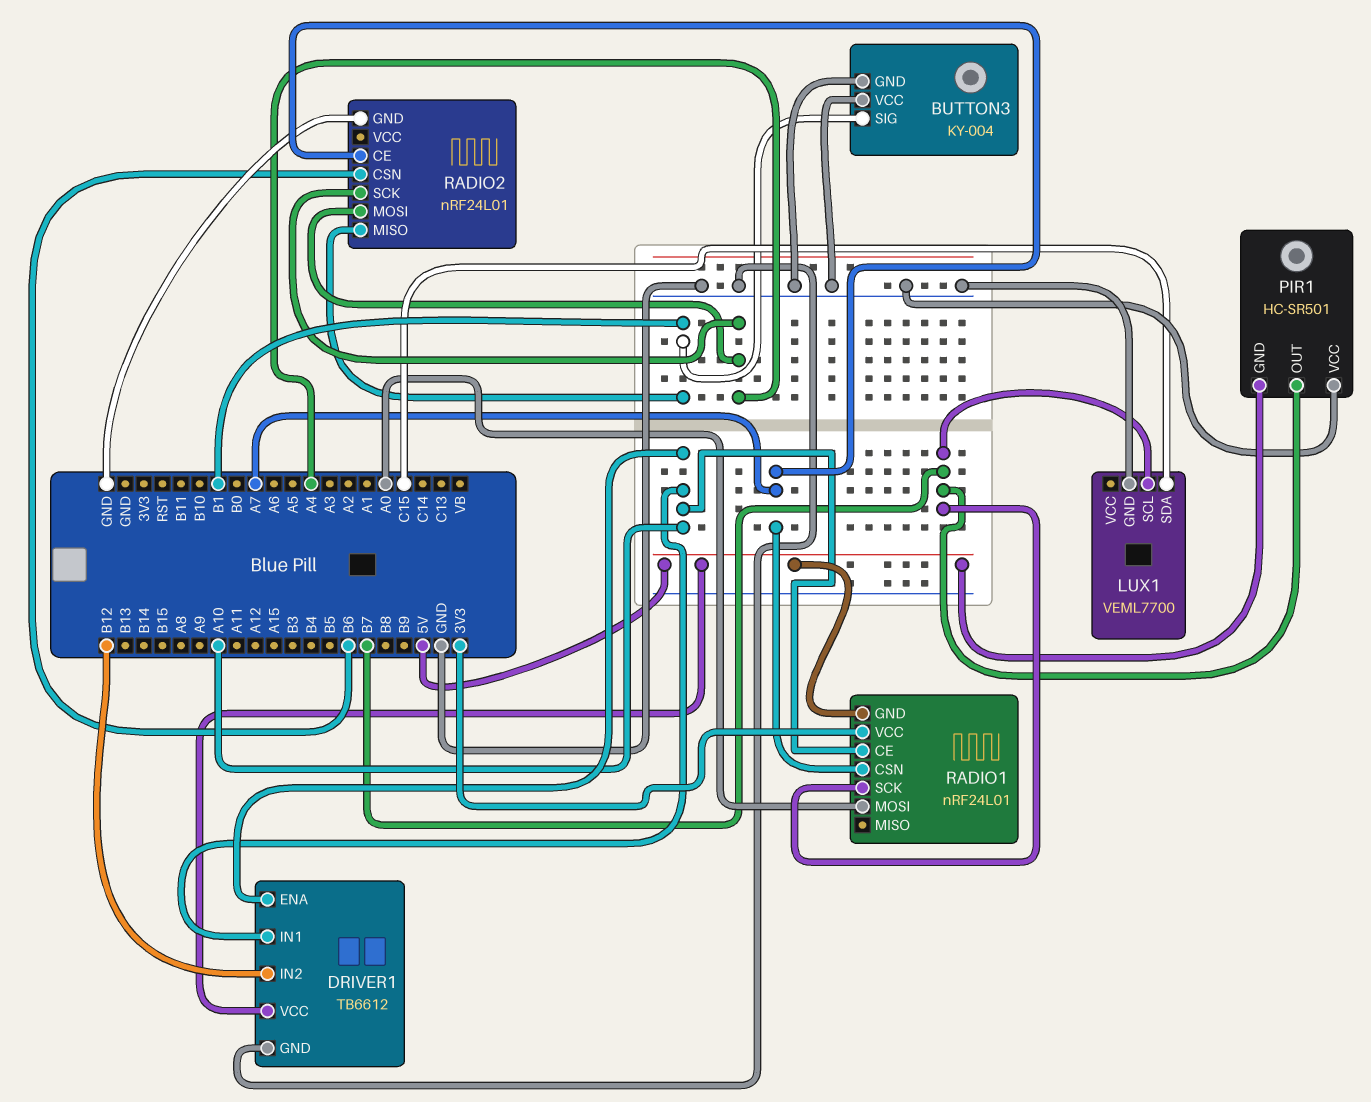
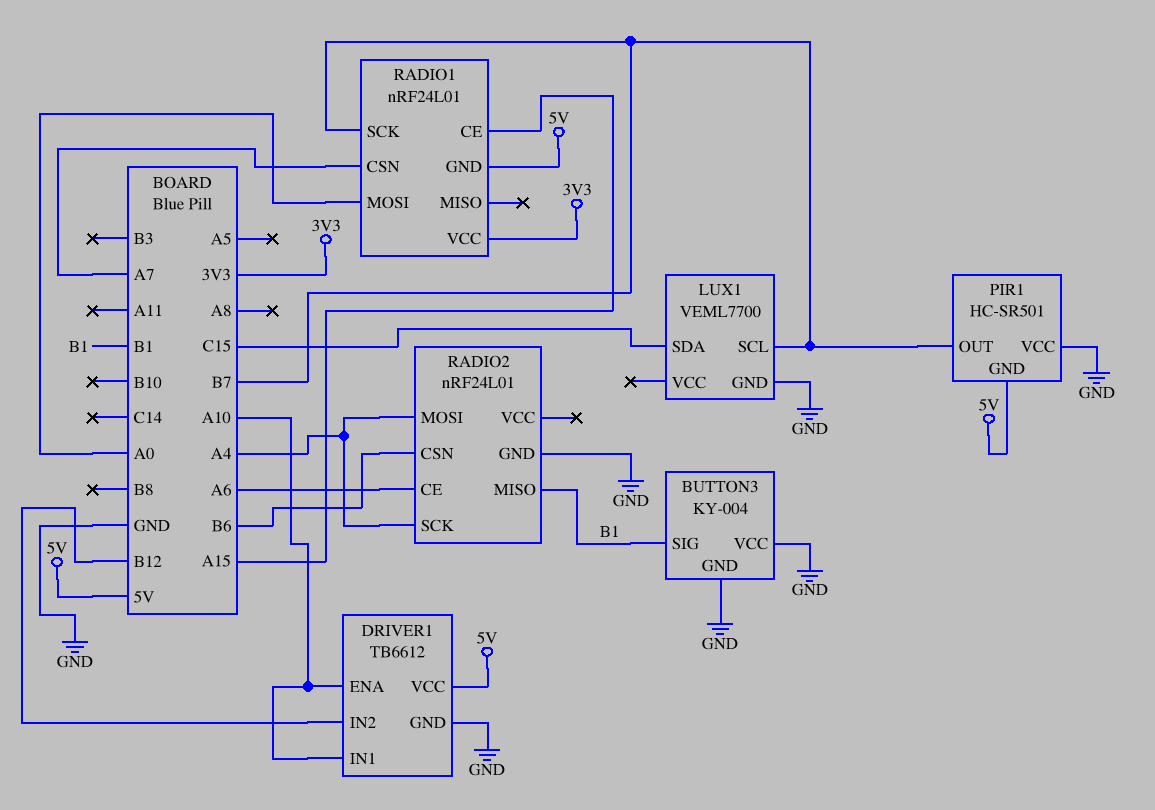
RADIO1 pin CE: A10 -> A15
RADIO2 pin CE: A7 -> A6

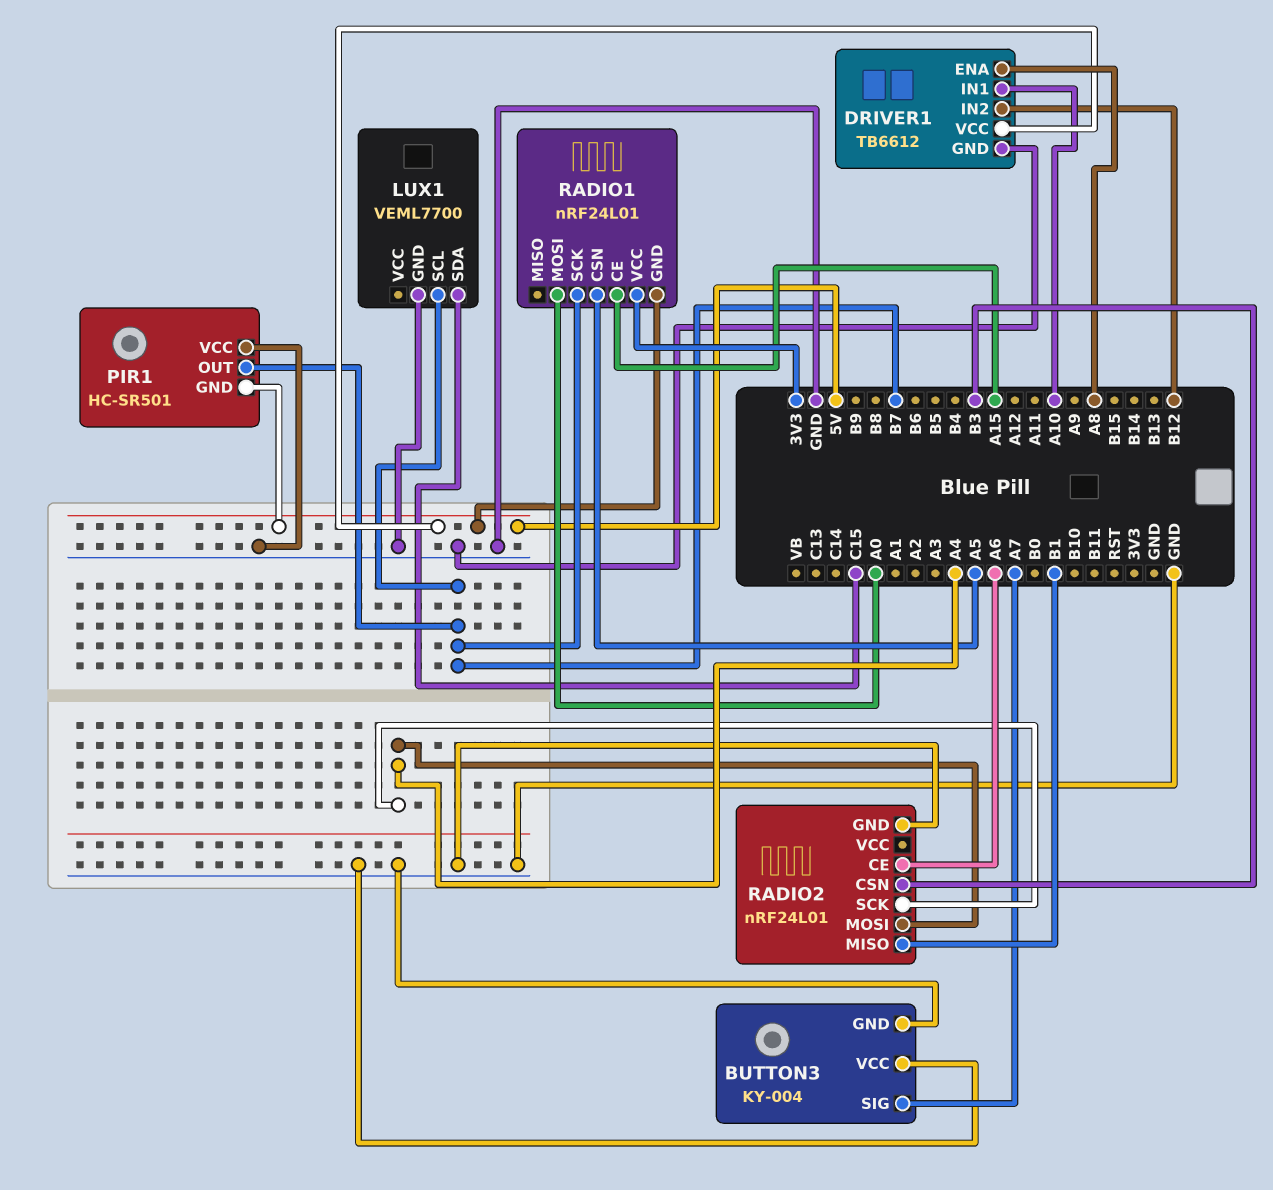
BUTTON3 pin SIG: B1 -> A7
DRIVER1 pin ENA: A10 -> A8
RADIO1 pin CSN: A7 -> A5
RADIO2 pin CSN: B6 -> B3

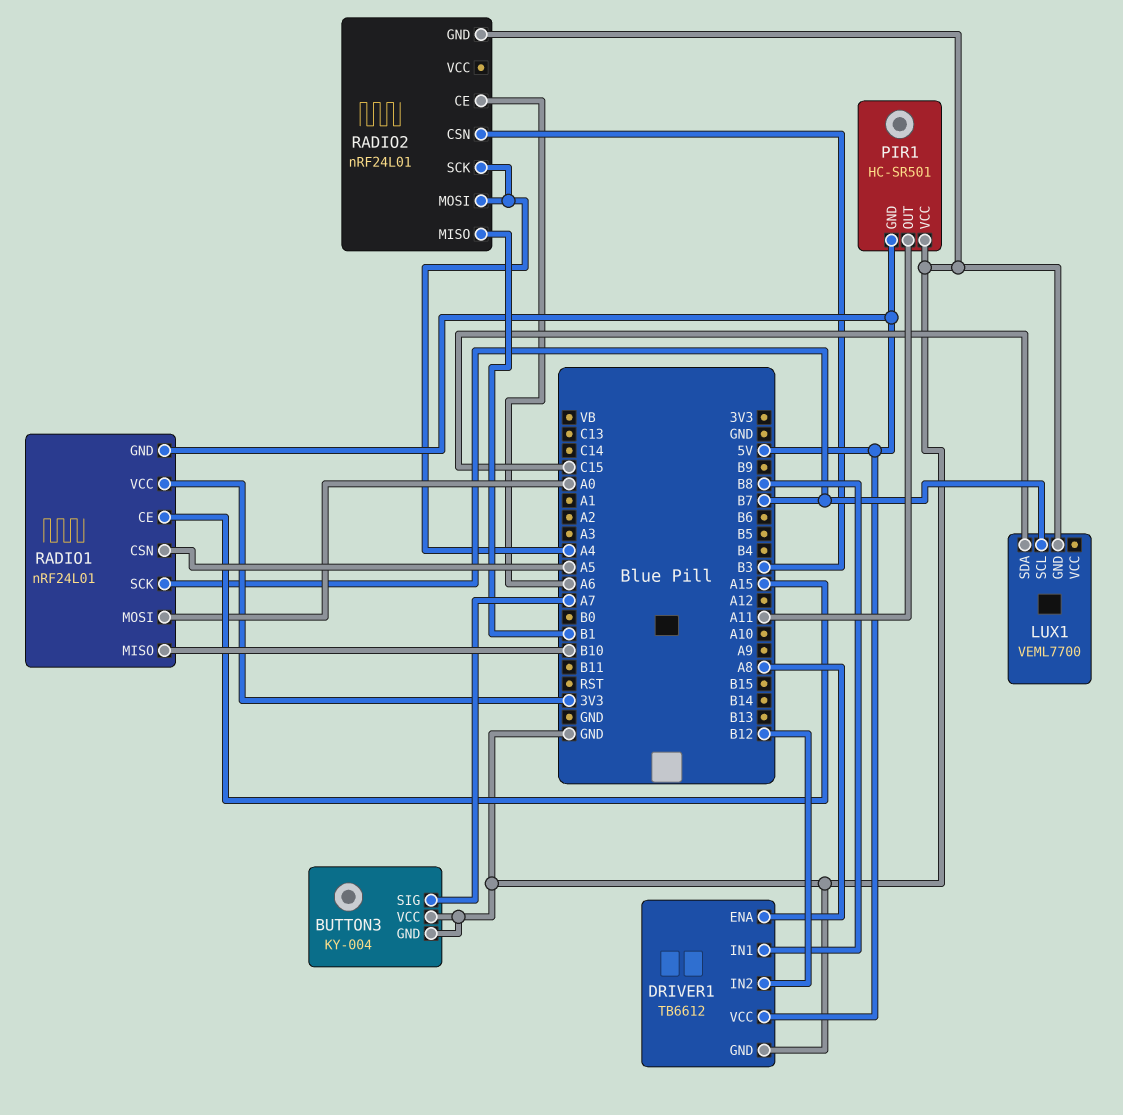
DRIVER1 pin IN1: A10 -> B8
PIR1 pin OUT: B7 -> A11
RADIO1 pin MISO: none -> B10

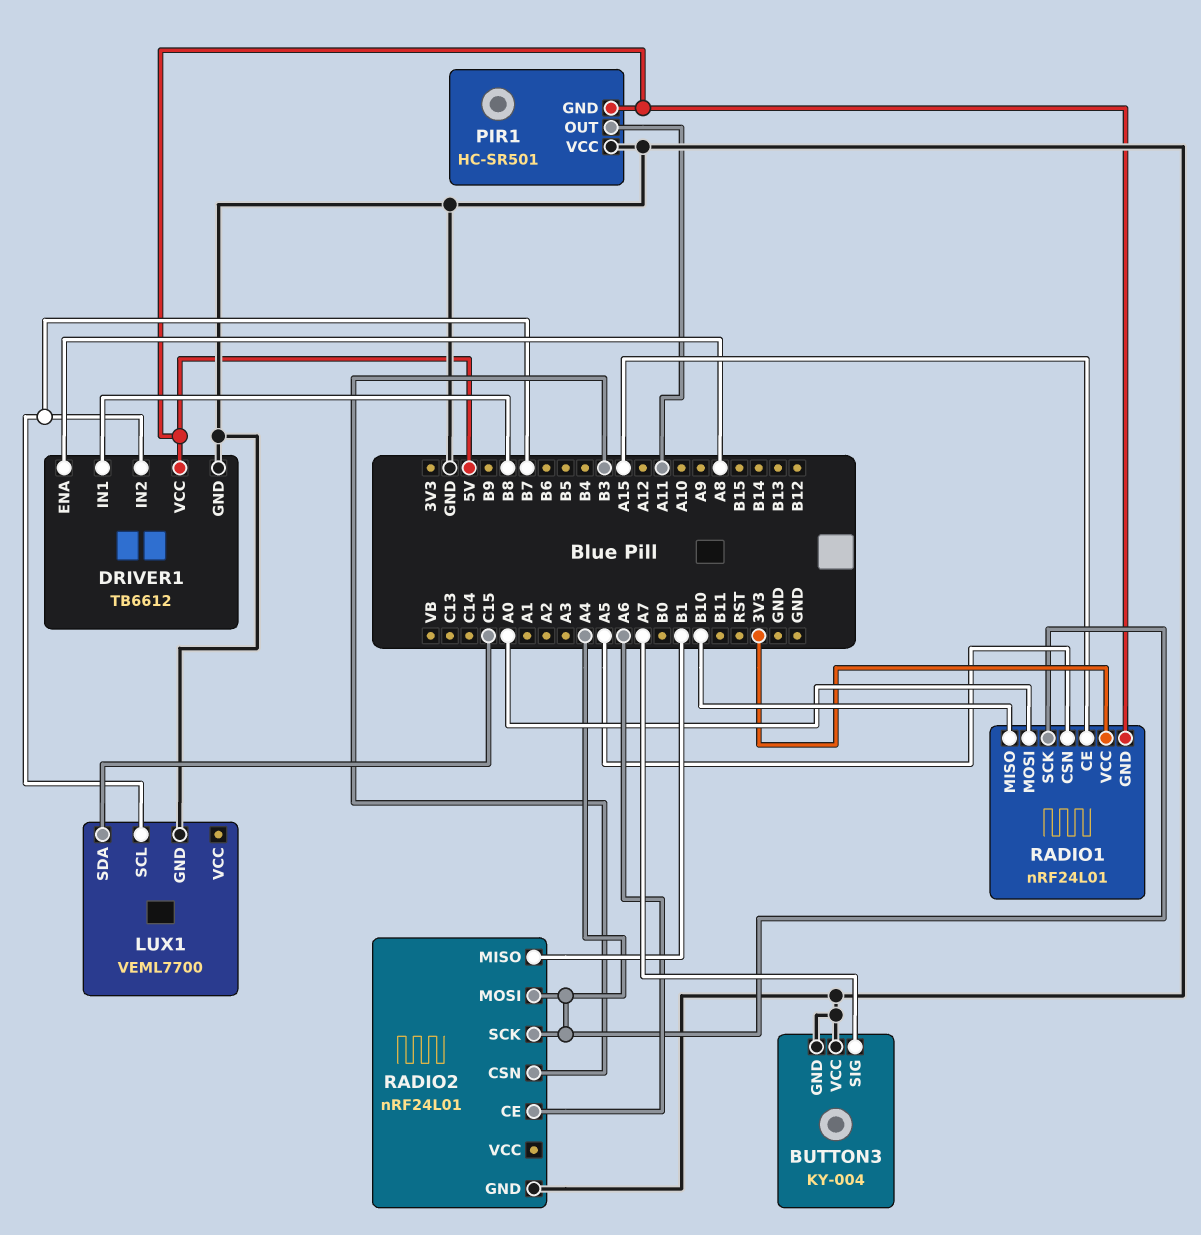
DRIVER1 pin IN2: B12 -> B7
RADIO1 pin SCK: B7 -> A4

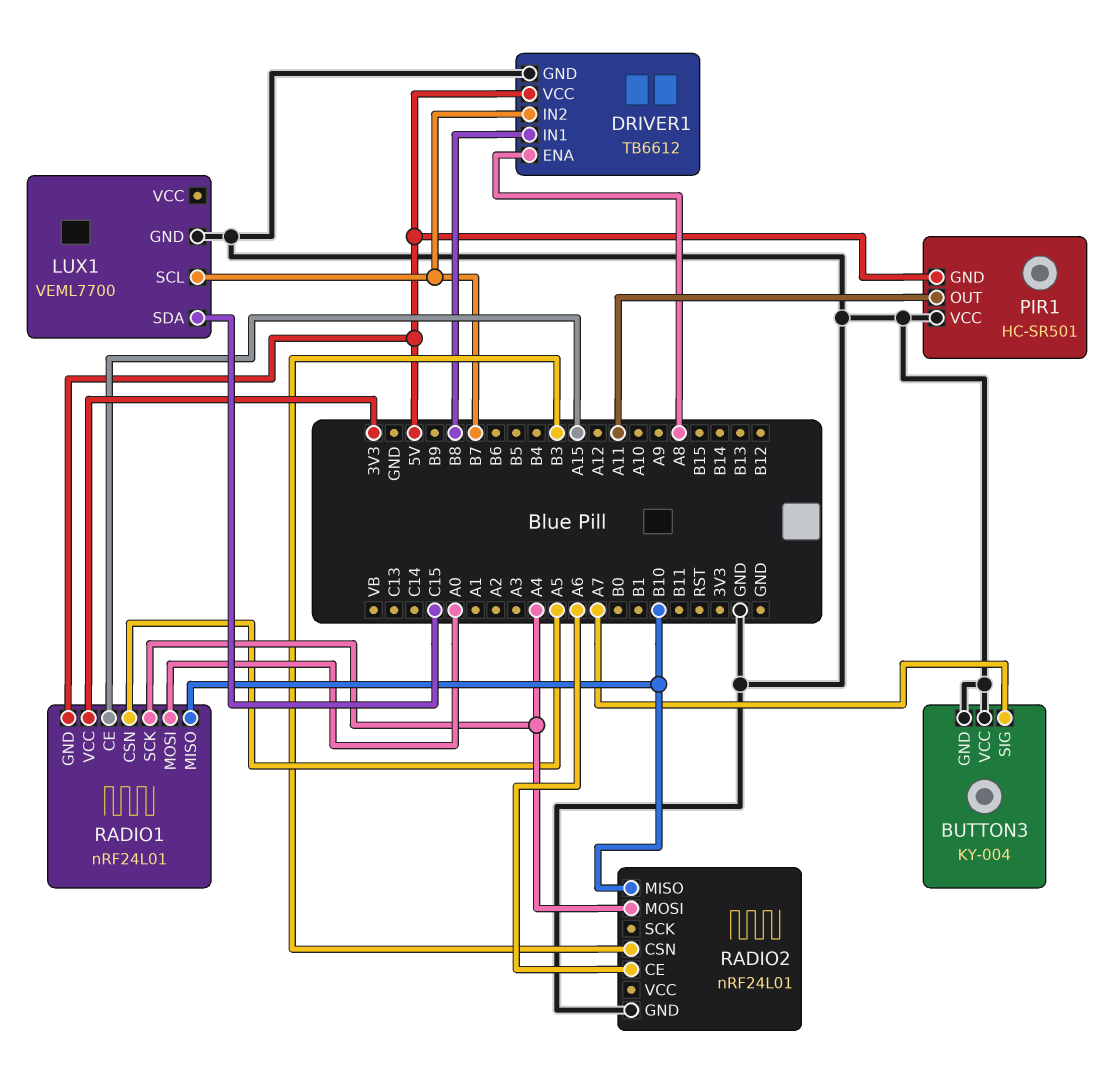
RADIO2 pin MISO: B1 -> B10
RADIO2 pin SCK: A4 -> none

